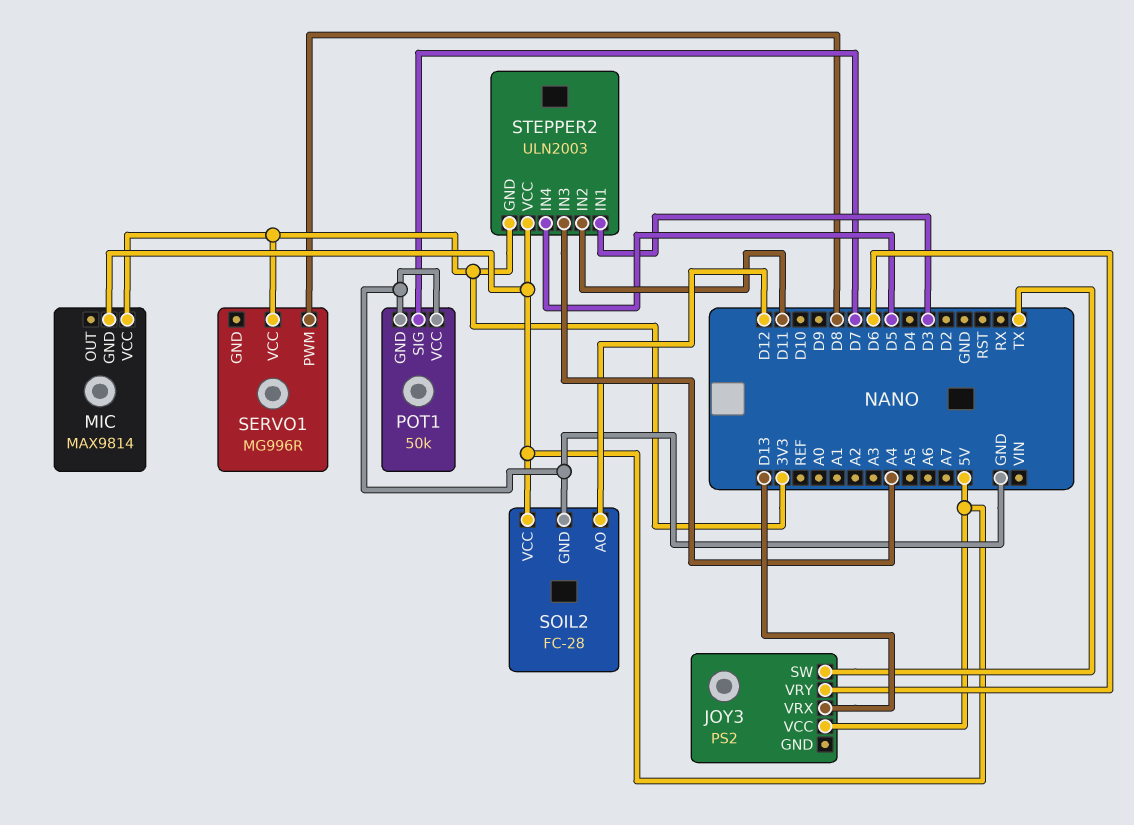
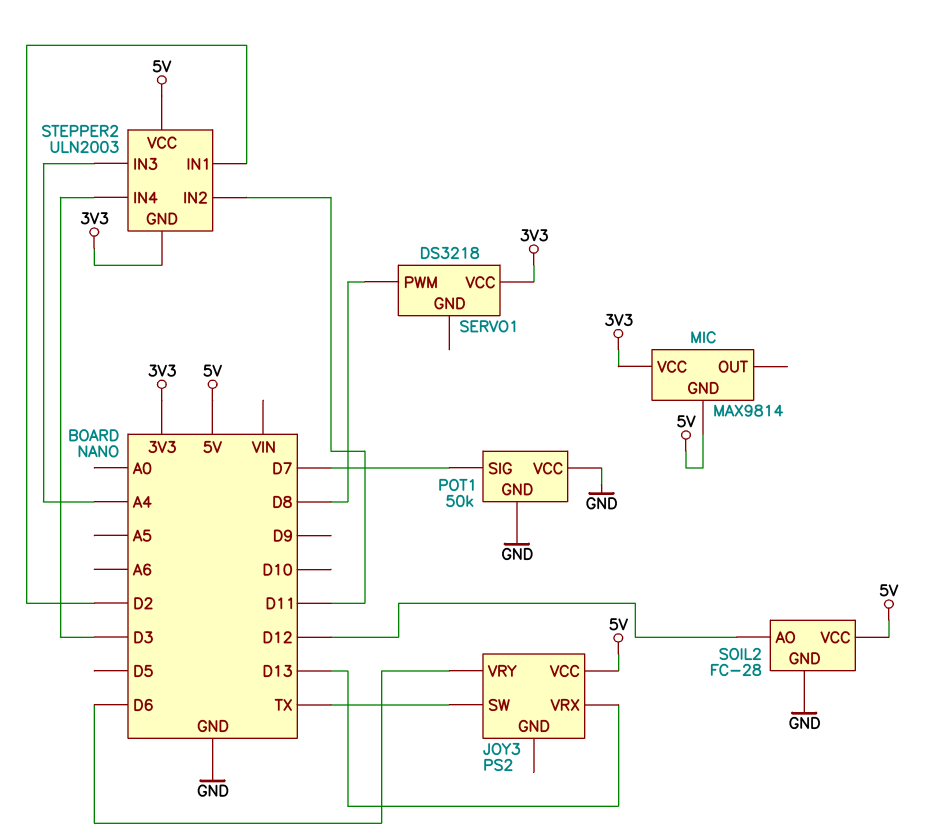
SERVO1: MG996R -> DS3218
STEPPER2 pin IN1: D3 -> D2
STEPPER2 pin IN4: D5 -> D3

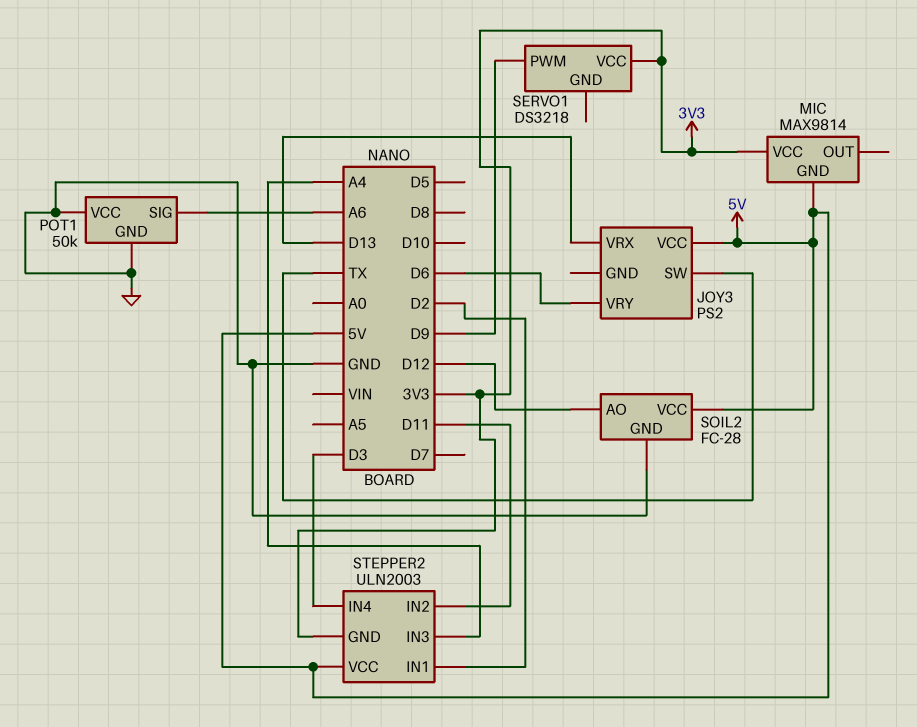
POT1 pin SIG: D7 -> A6
SERVO1 pin PWM: D8 -> D9

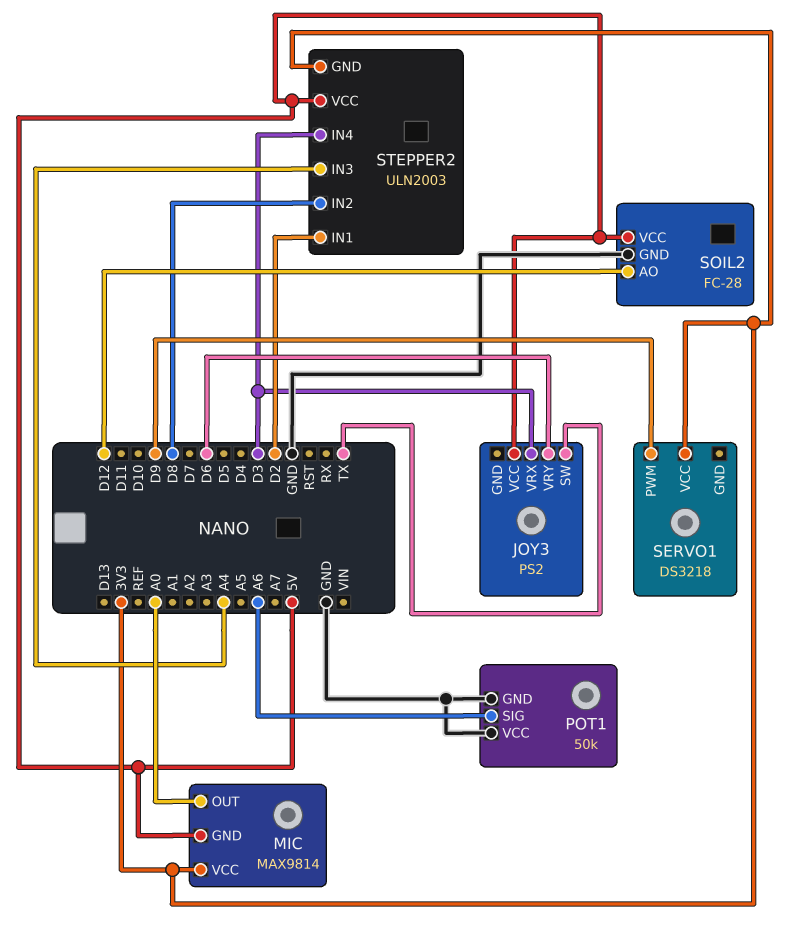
JOY3 pin VRX: D13 -> D3
MIC pin OUT: none -> A0
STEPPER2 pin IN2: D11 -> D8

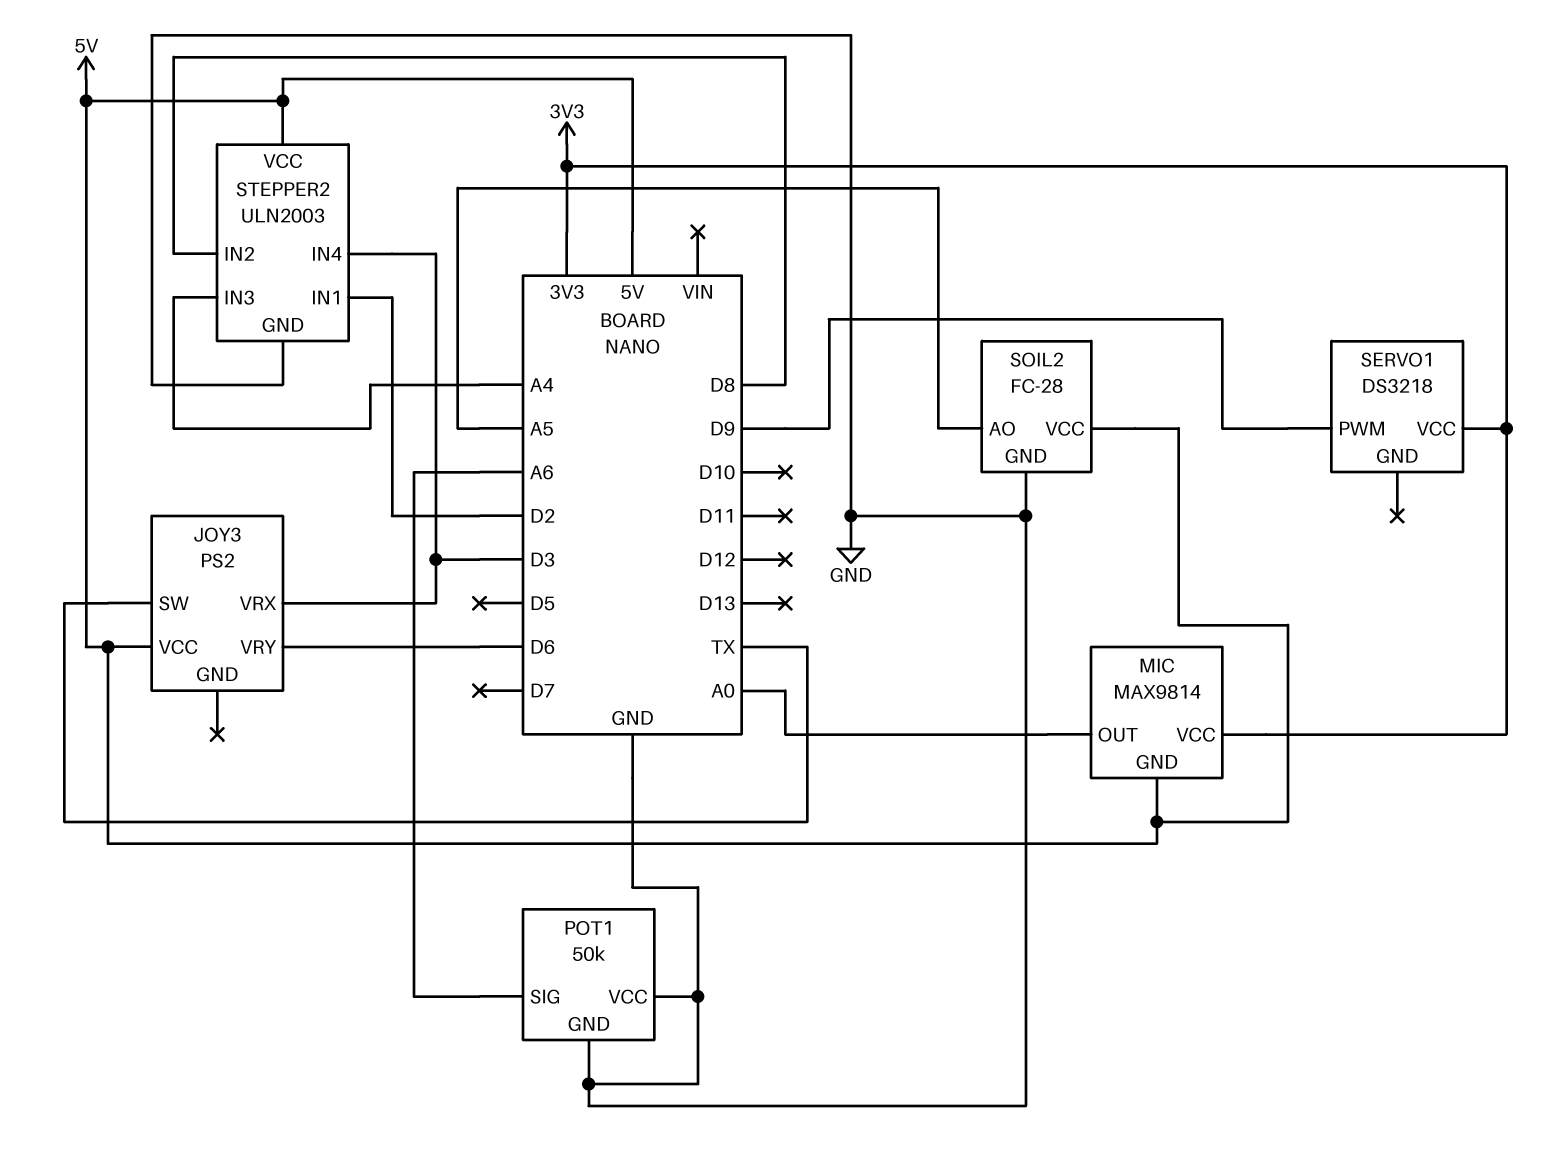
SOIL2 pin AO: D12 -> A5
STEPPER2 pin GND: 3V3 -> GND

